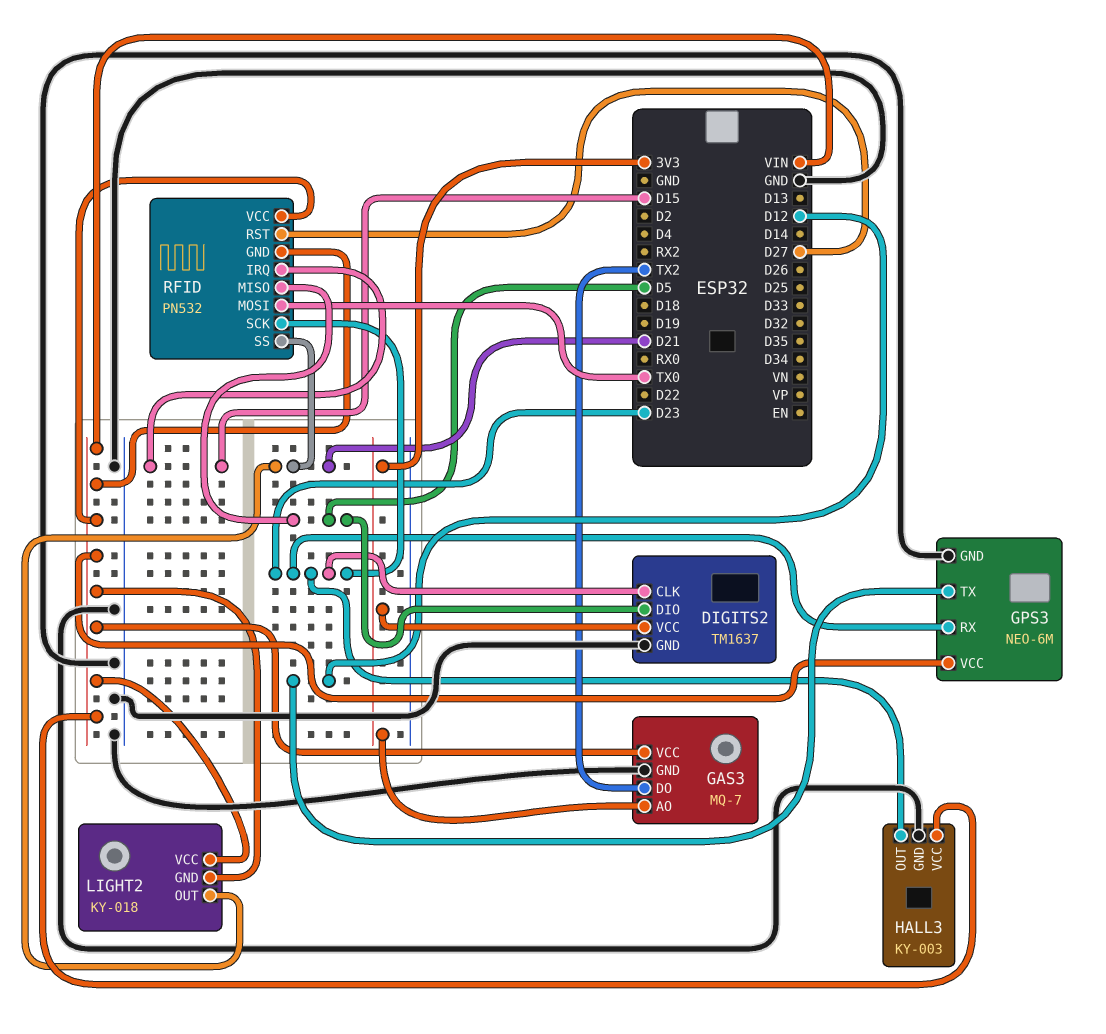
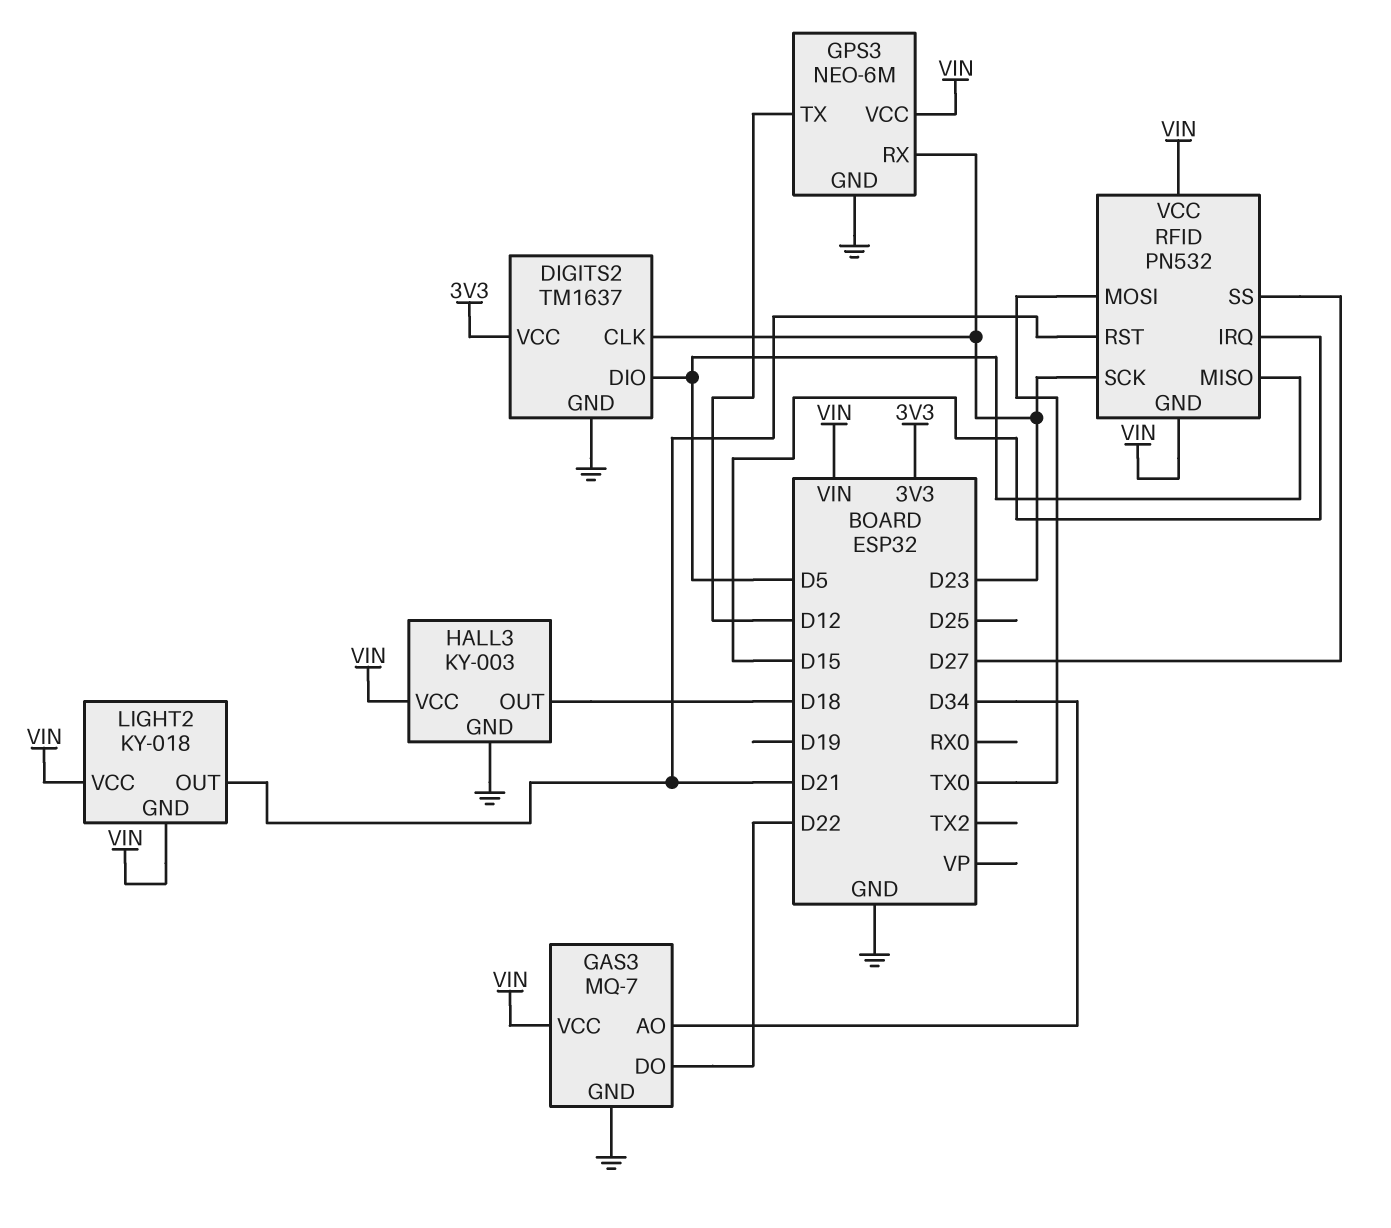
GAS3 pin AO: 3V3 -> D34
GAS3 pin DO: TX2 -> D22
HALL3 pin OUT: D23 -> D18
RFID pin RST: D27 -> D21
RFID pin SS: D21 -> D27

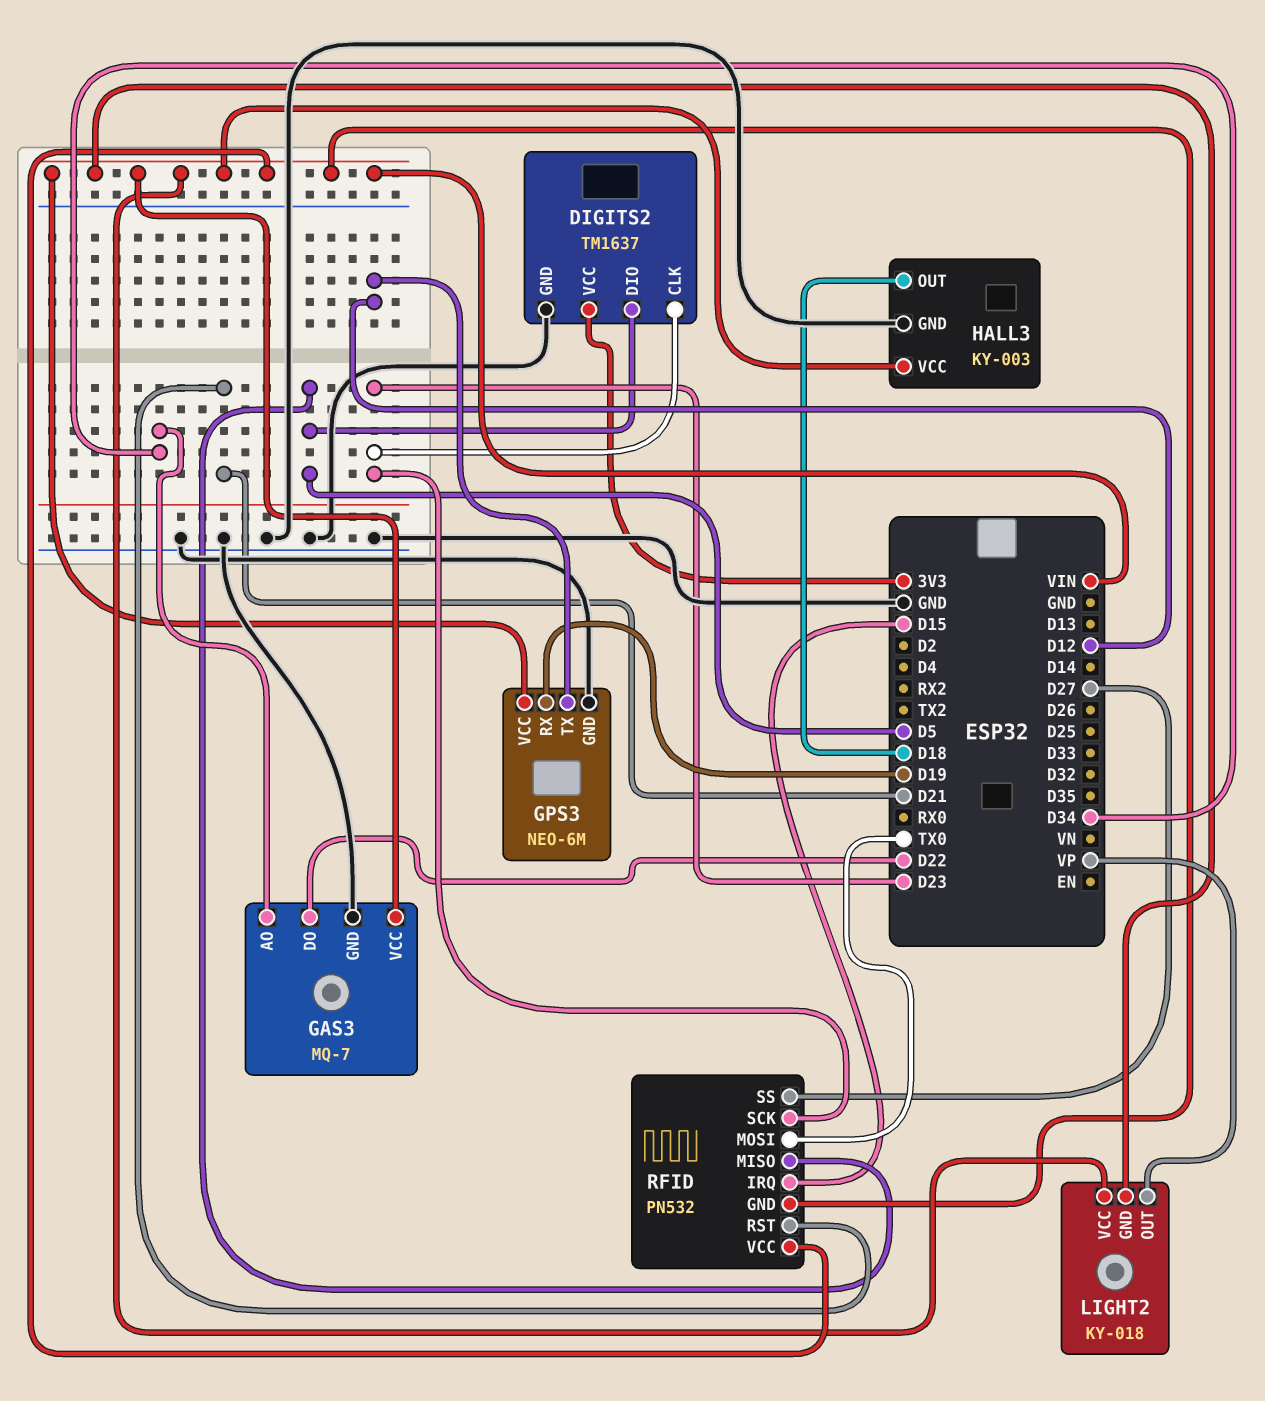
GPS3 pin RX: D23 -> D19
LIGHT2 pin OUT: D21 -> VP

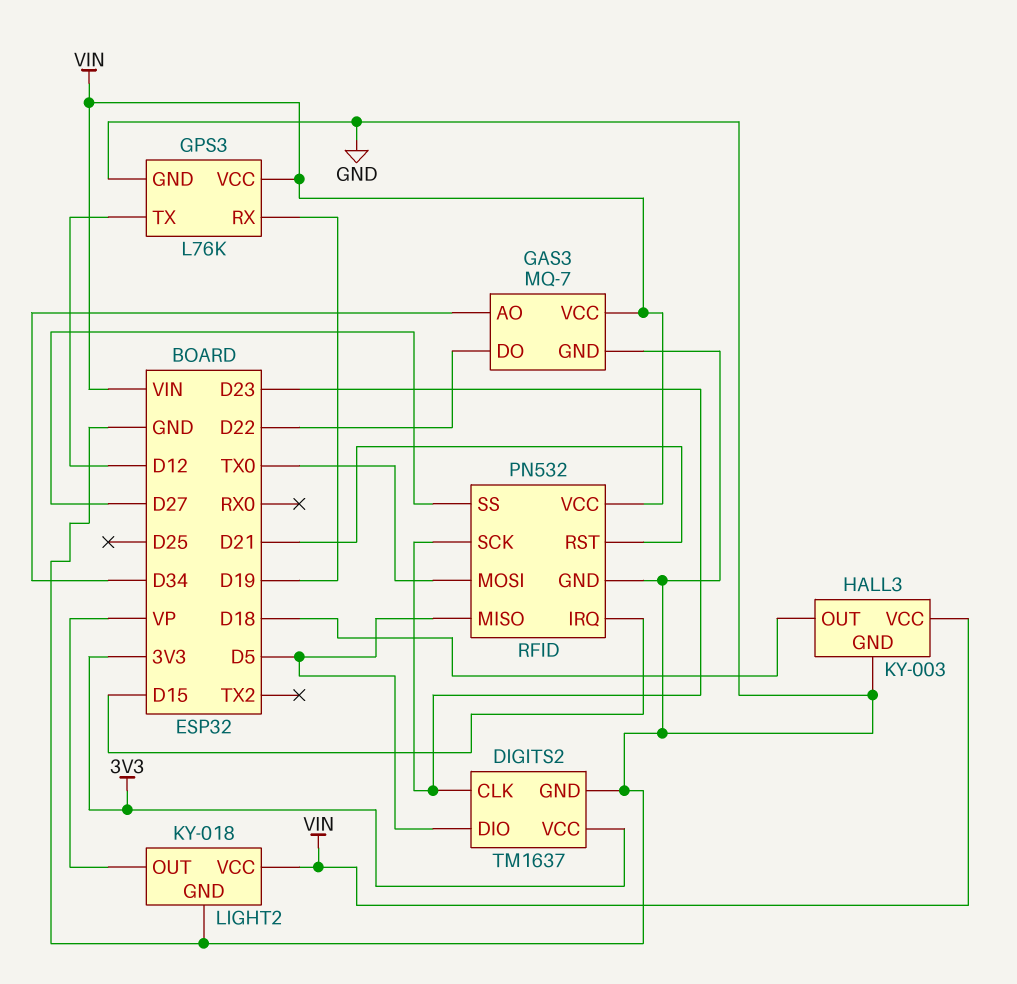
GPS3: NEO-6M -> L76K
LIGHT2 pin GND: VIN -> GND
RFID pin GND: VIN -> GND

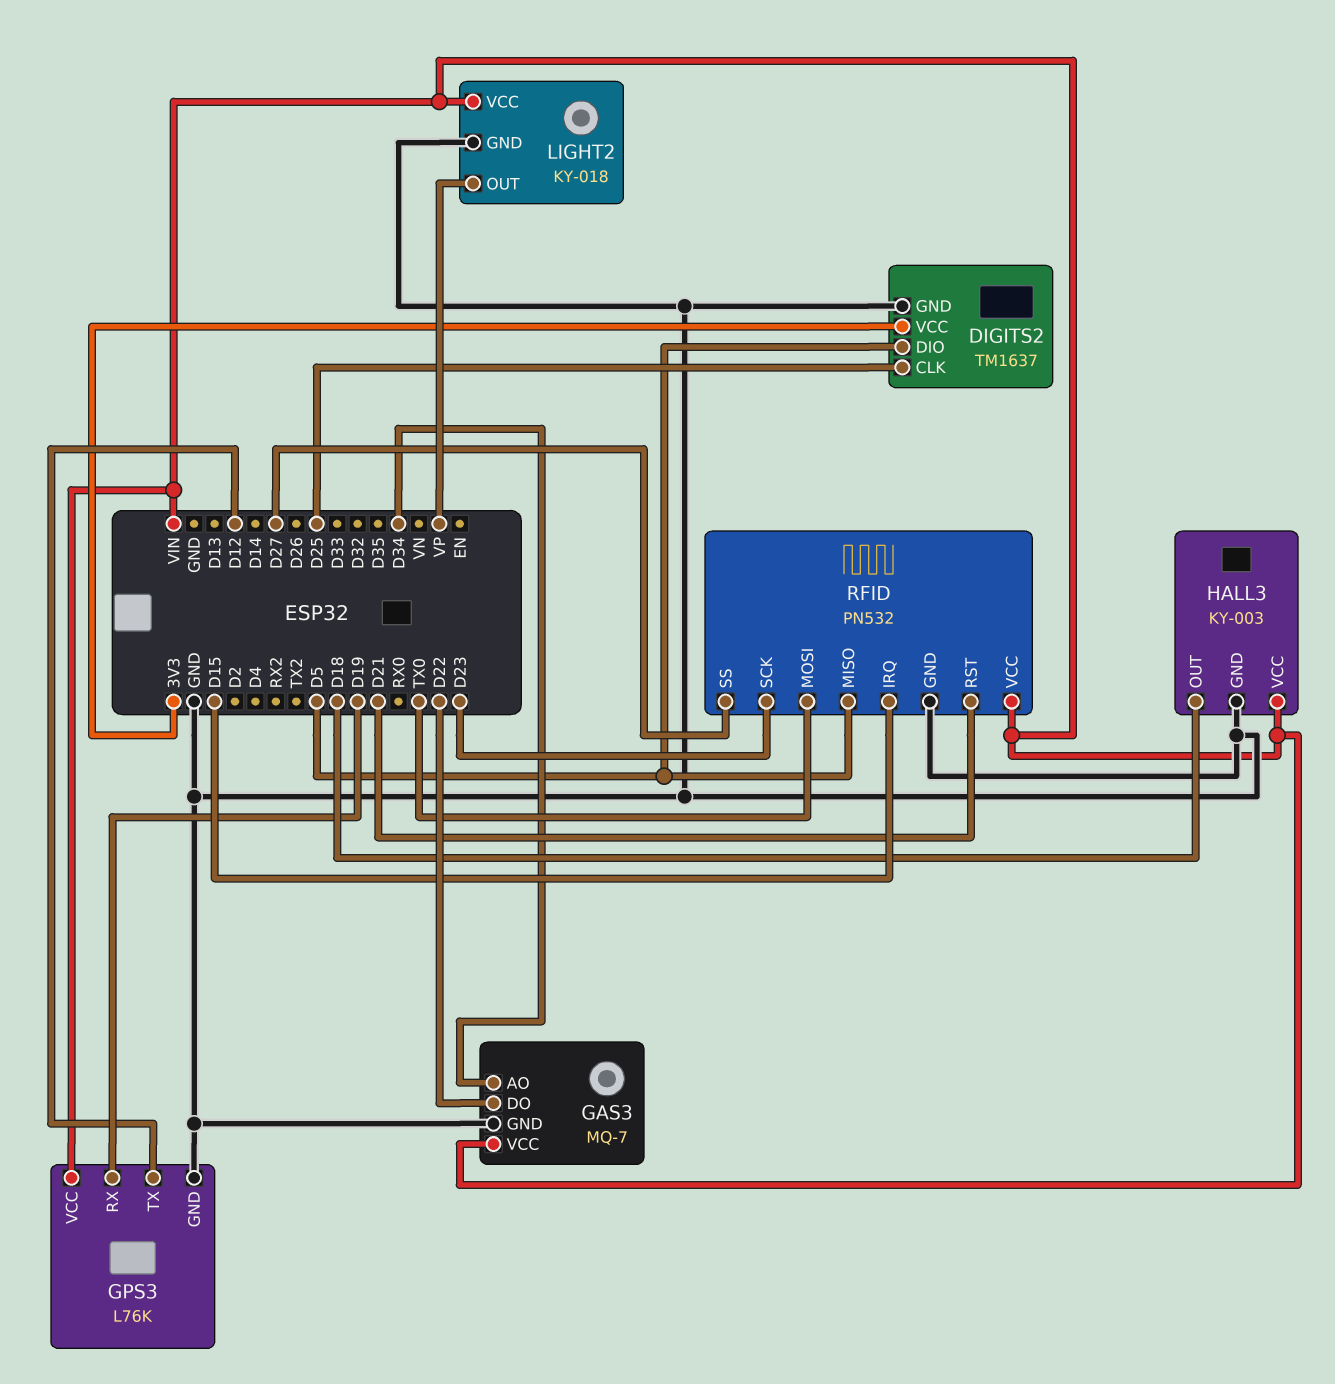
DIGITS2 pin CLK: D23 -> D25

